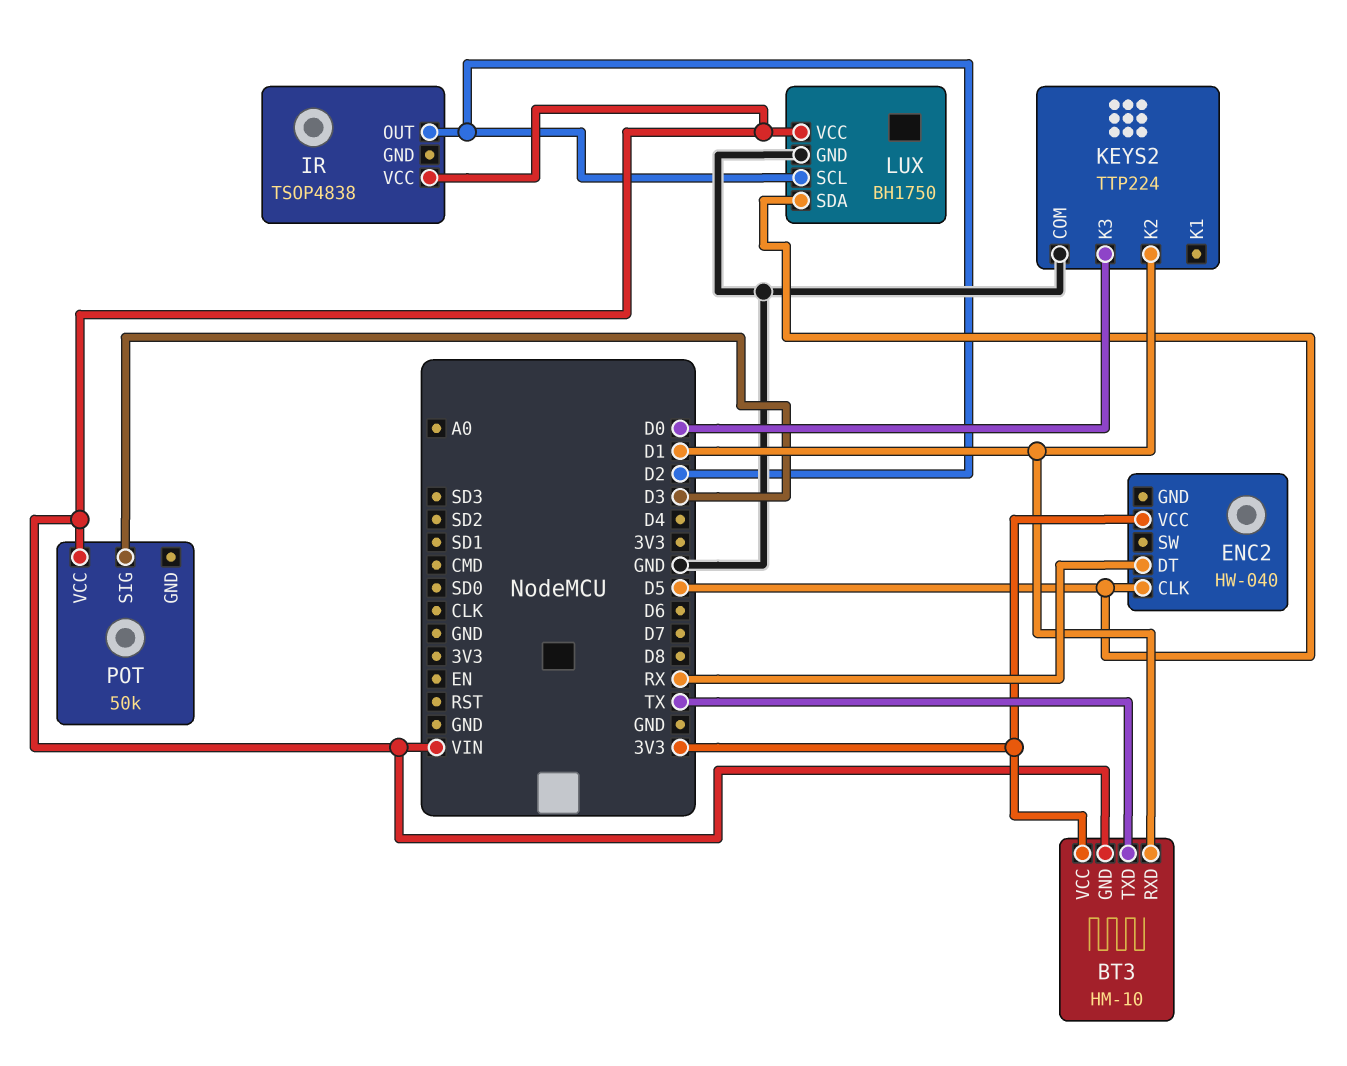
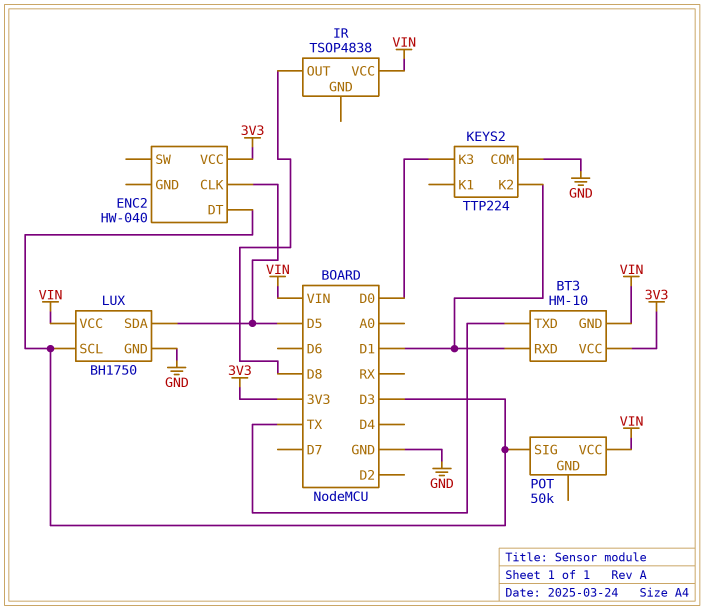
ENC2 pin DT: RX -> D3
IR pin OUT: D2 -> D8
LUX pin SCL: D2 -> D3

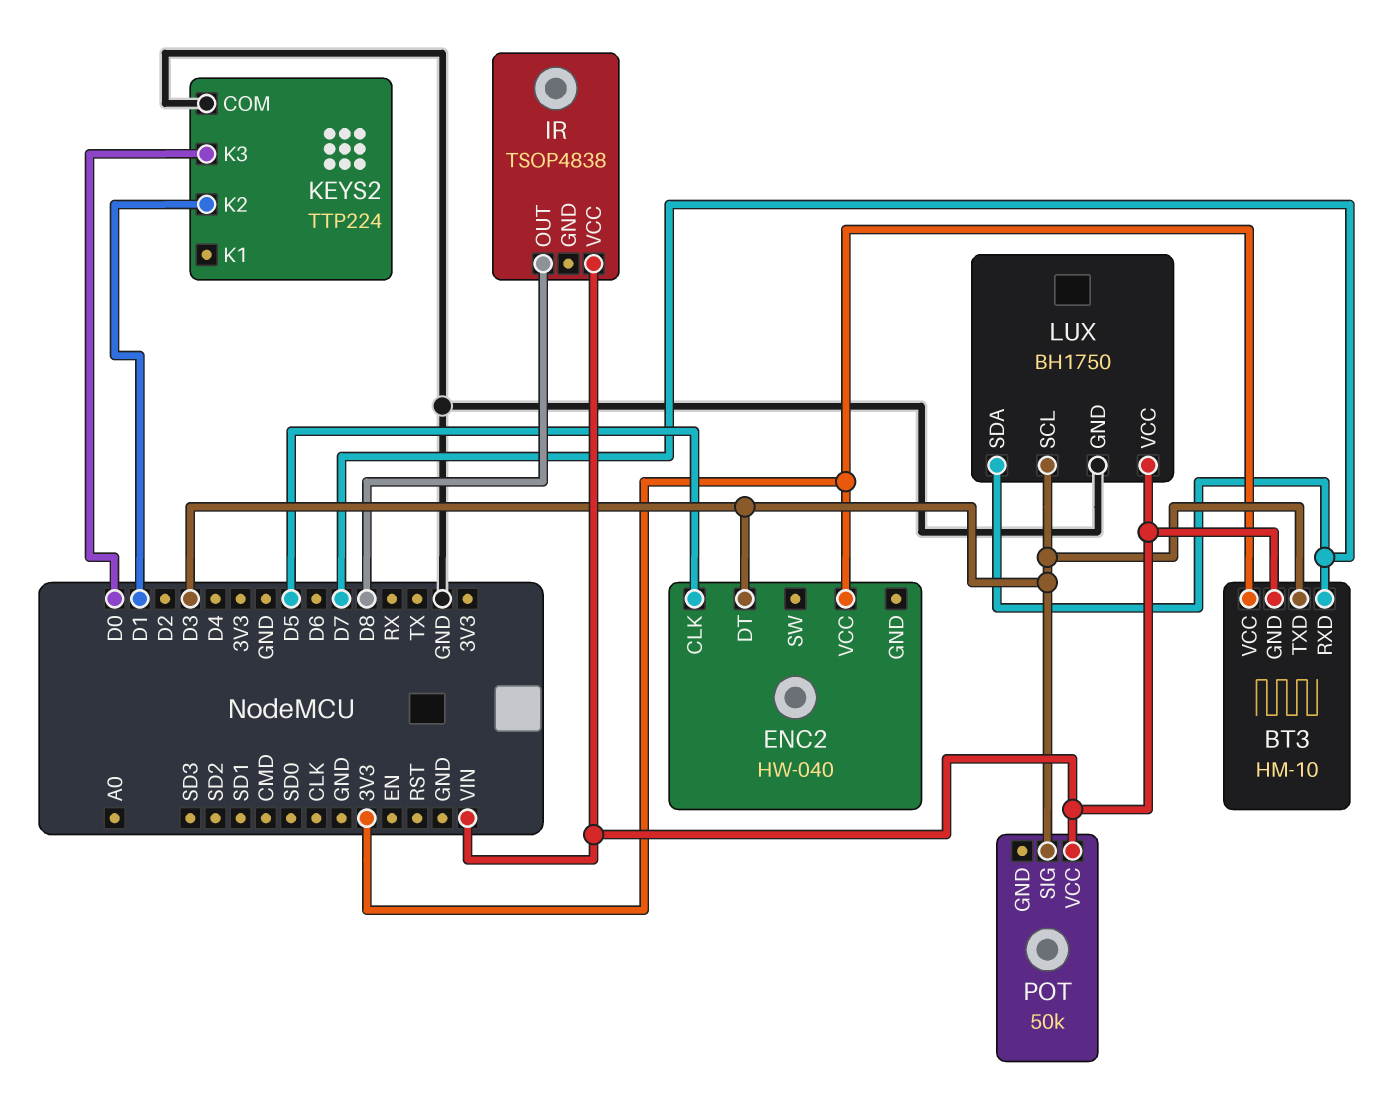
BT3 pin RXD: D1 -> D7
BT3 pin TXD: TX -> D3
LUX pin SDA: D5 -> D7

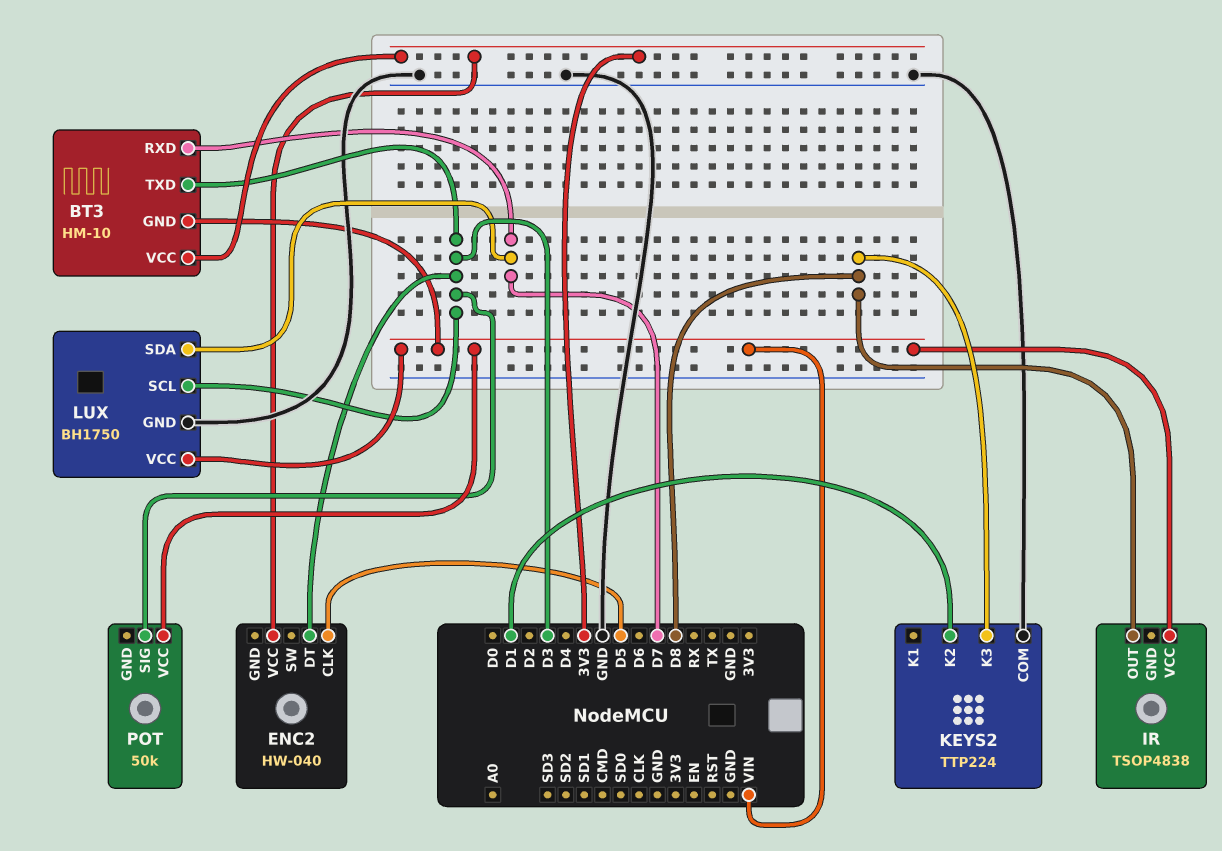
KEYS2 pin K3: D0 -> D8

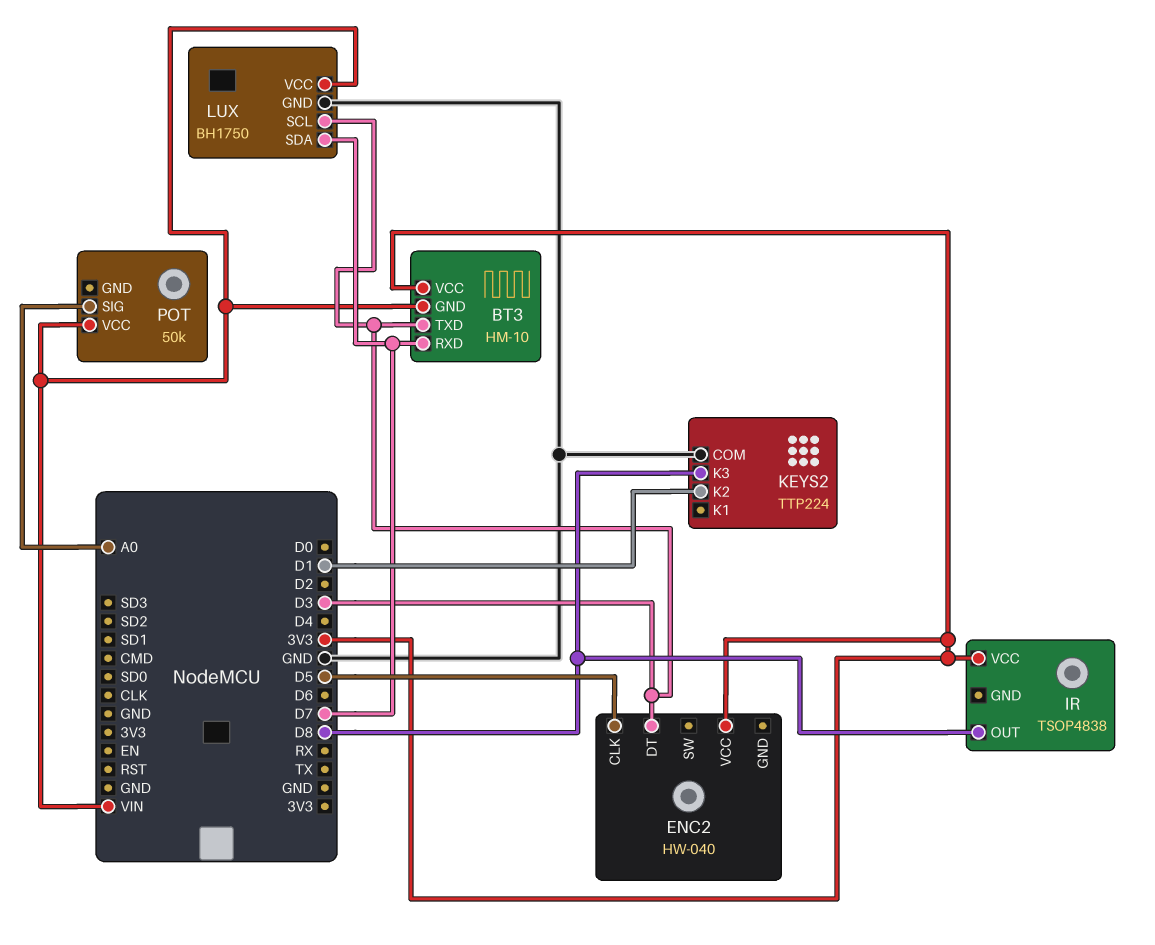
IR pin VCC: VIN -> 3V3
POT pin SIG: D3 -> A0

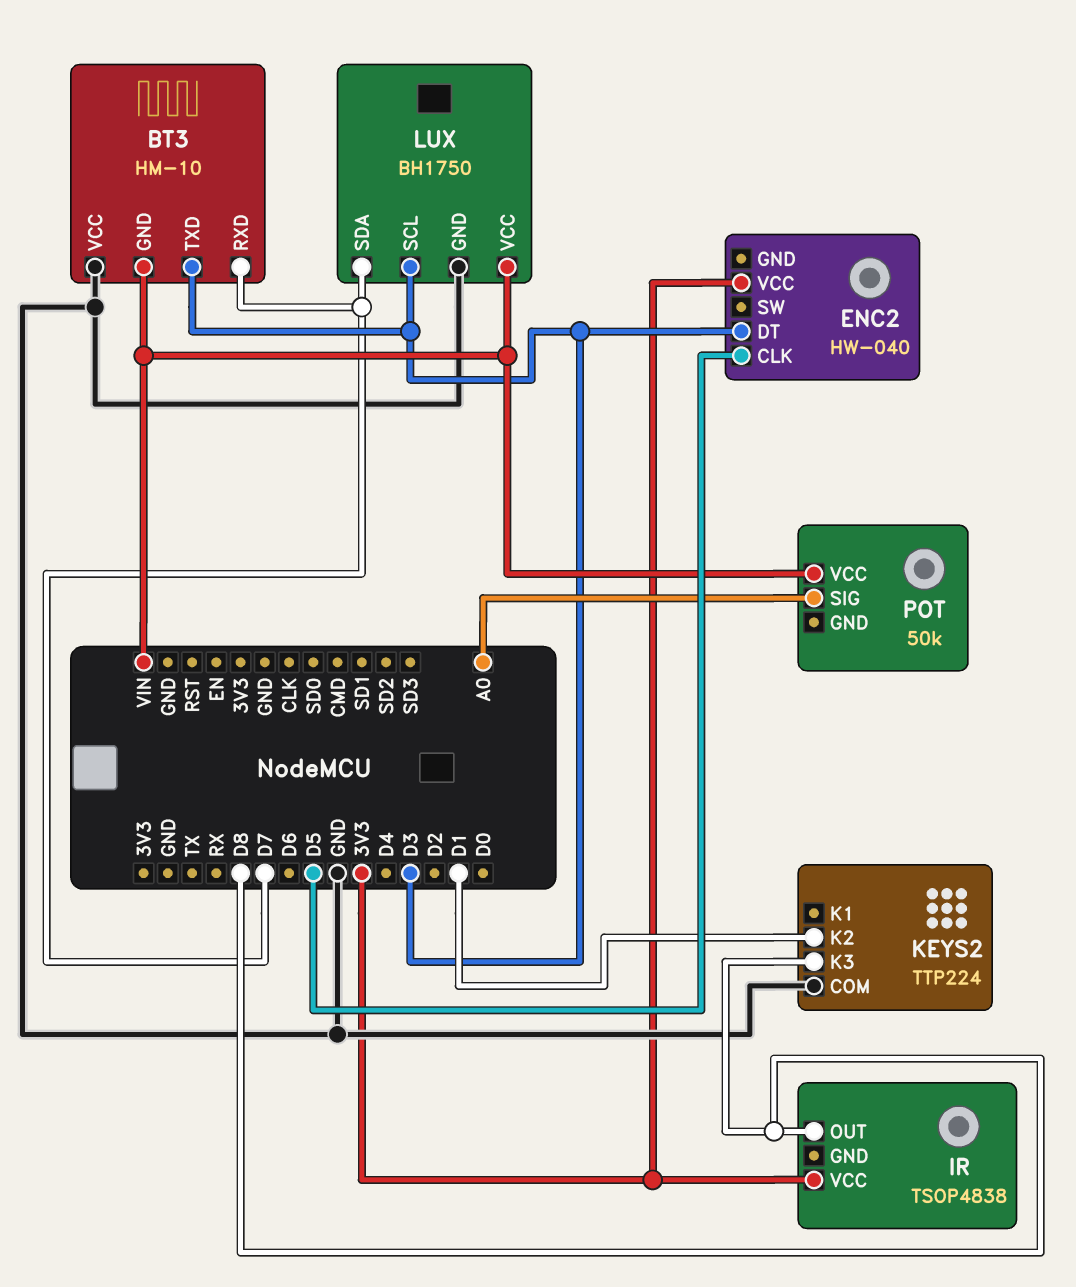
BT3 pin VCC: 3V3 -> GND

